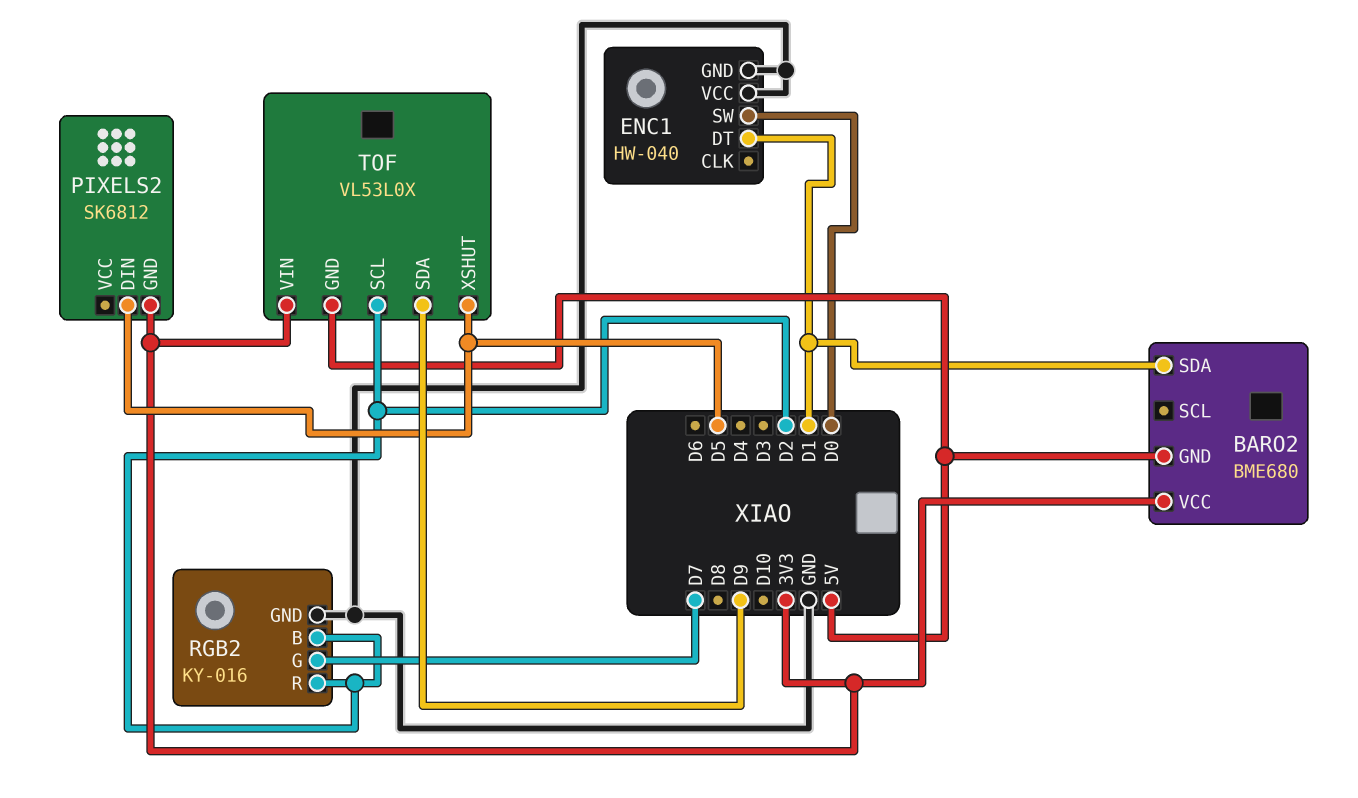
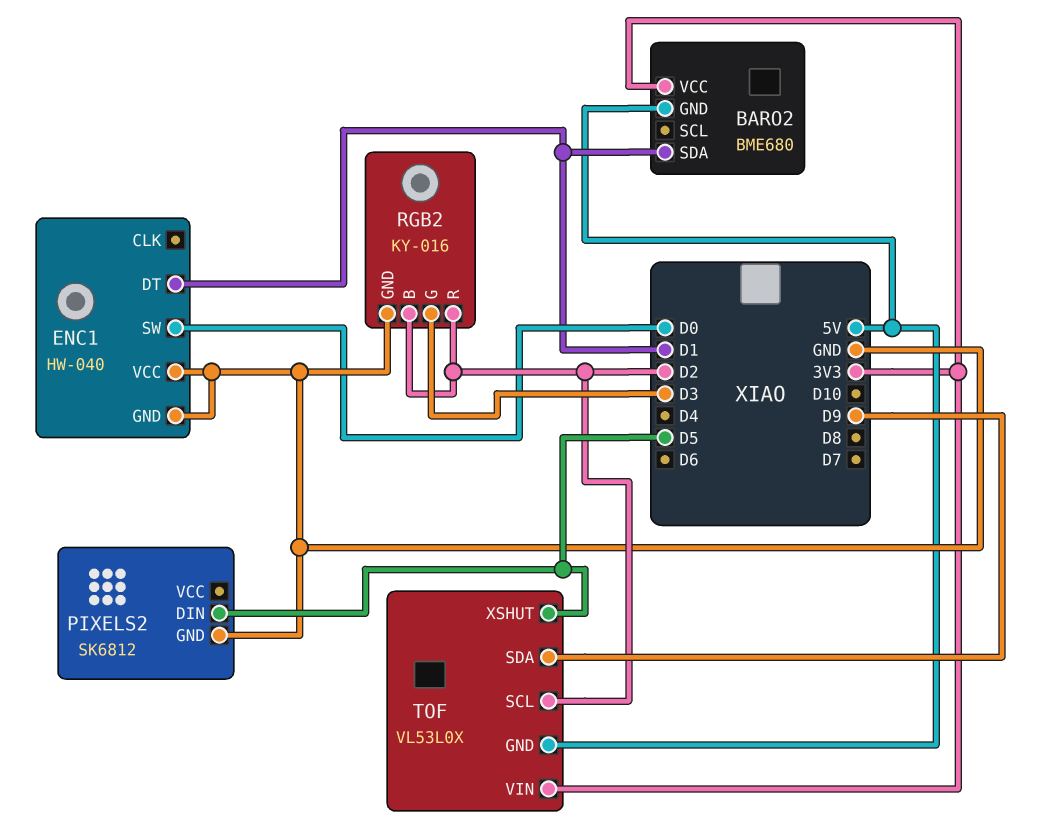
PIXELS2 pin GND: 3V3 -> GND
RGB2 pin G: D7 -> D3

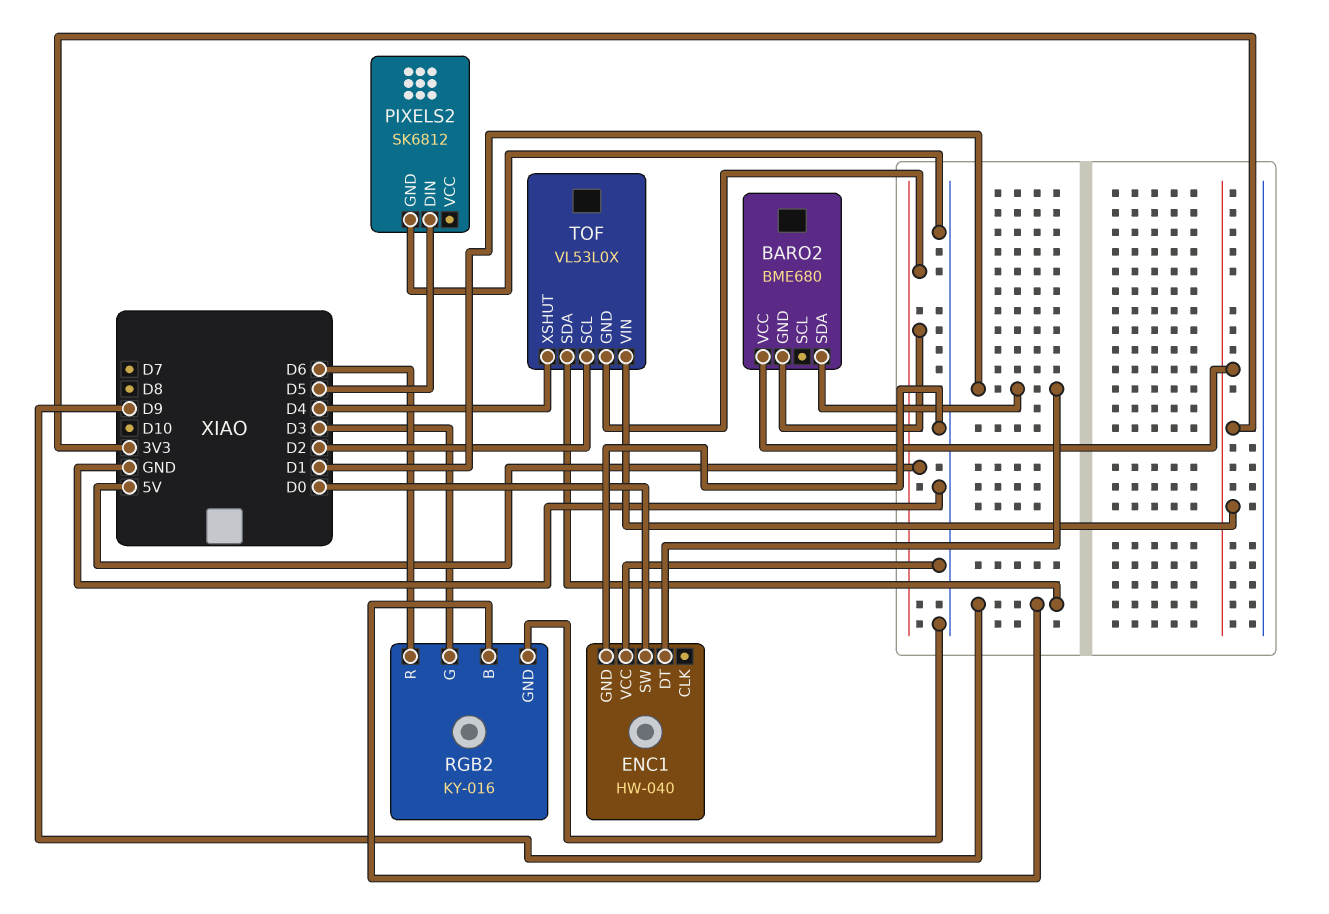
RGB2 pin B: D2 -> D9
RGB2 pin R: D2 -> D6
TOF pin XSHUT: D5 -> D4

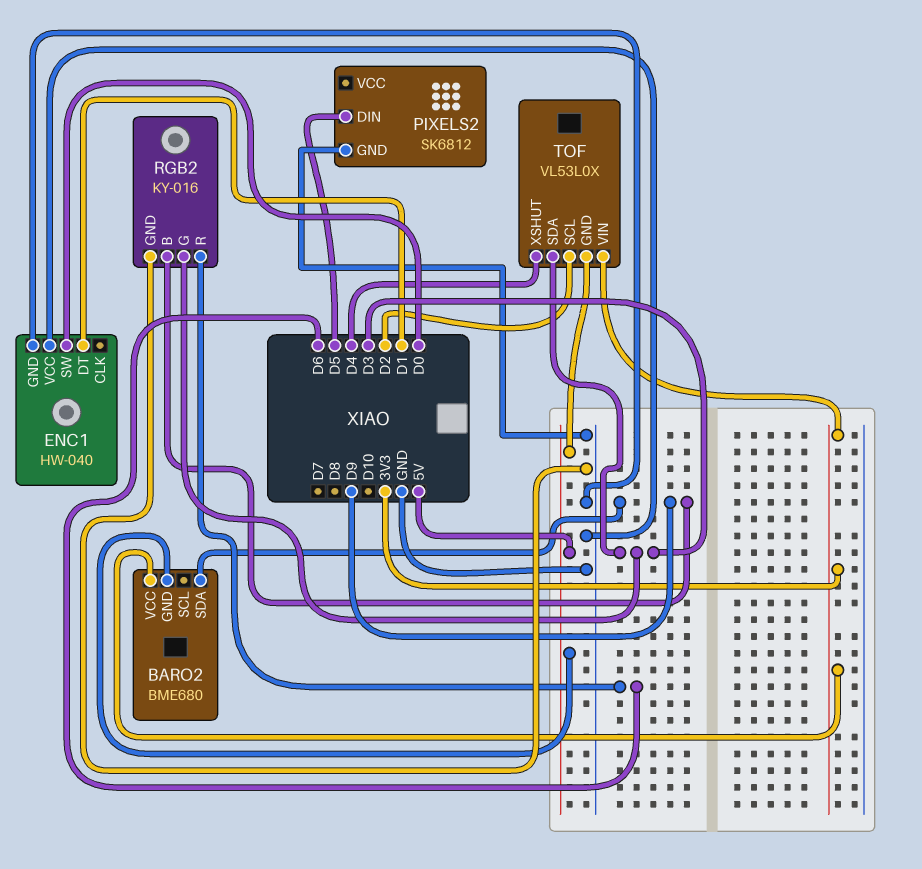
BARO2 pin SDA: D1 -> D9
TOF pin SDA: D9 -> D3

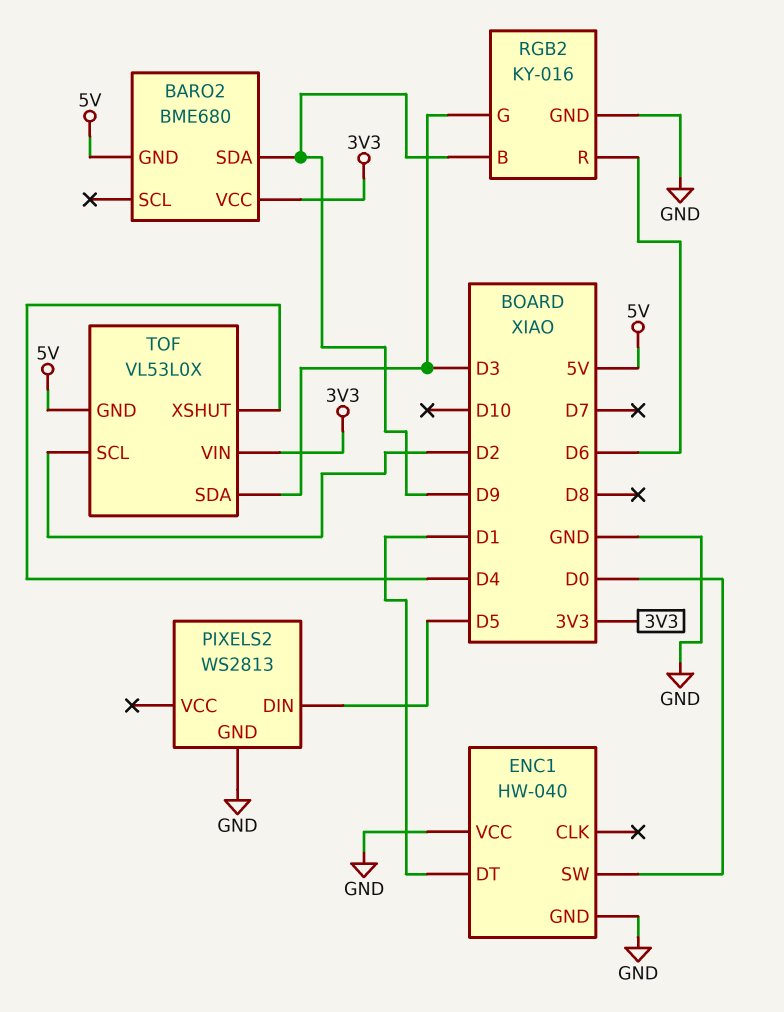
PIXELS2: SK6812 -> WS2813

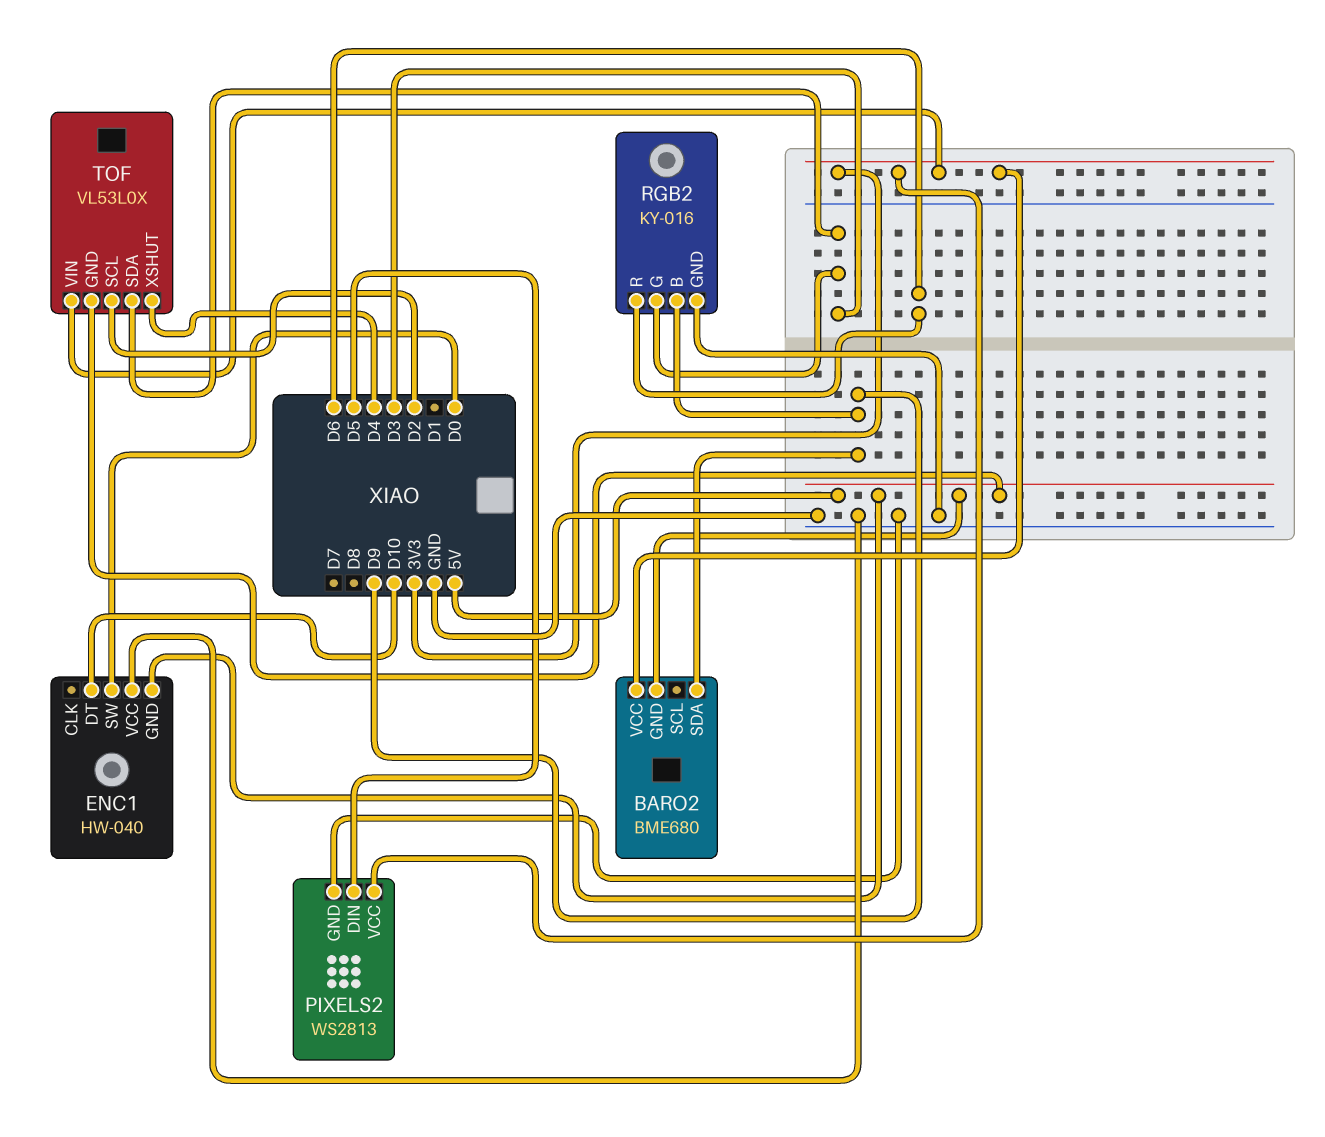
ENC1 pin DT: D1 -> D10
ENC1 pin GND: GND -> 5V
PIXELS2 pin VCC: none -> 3V3

